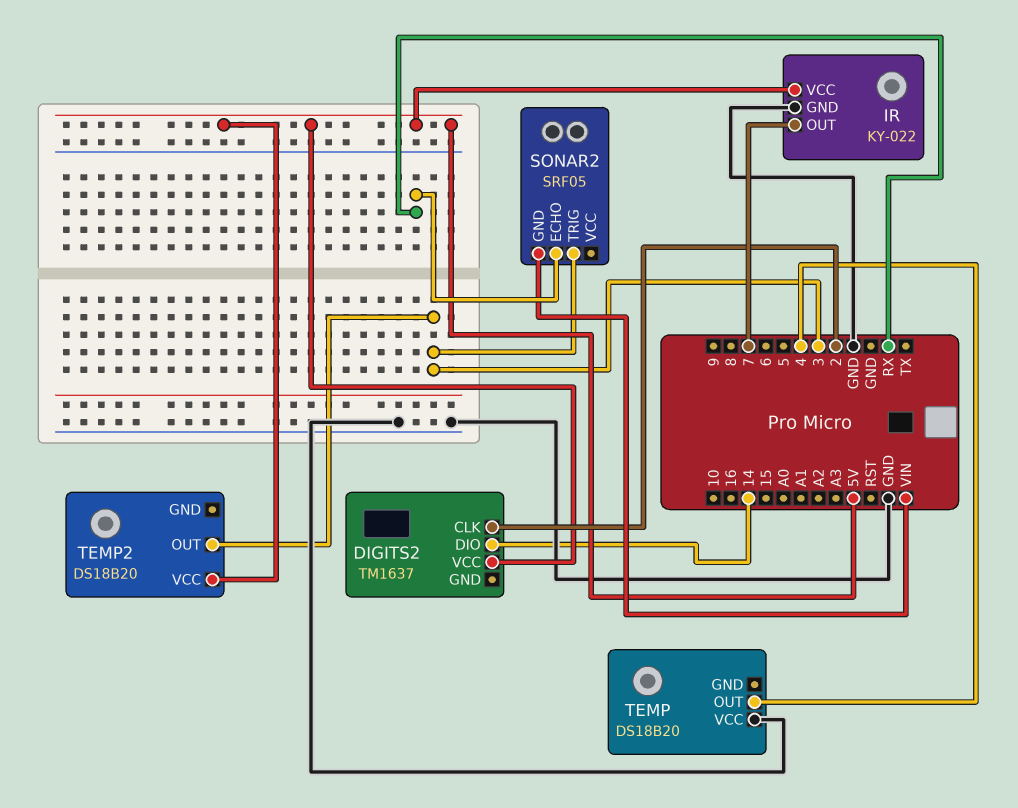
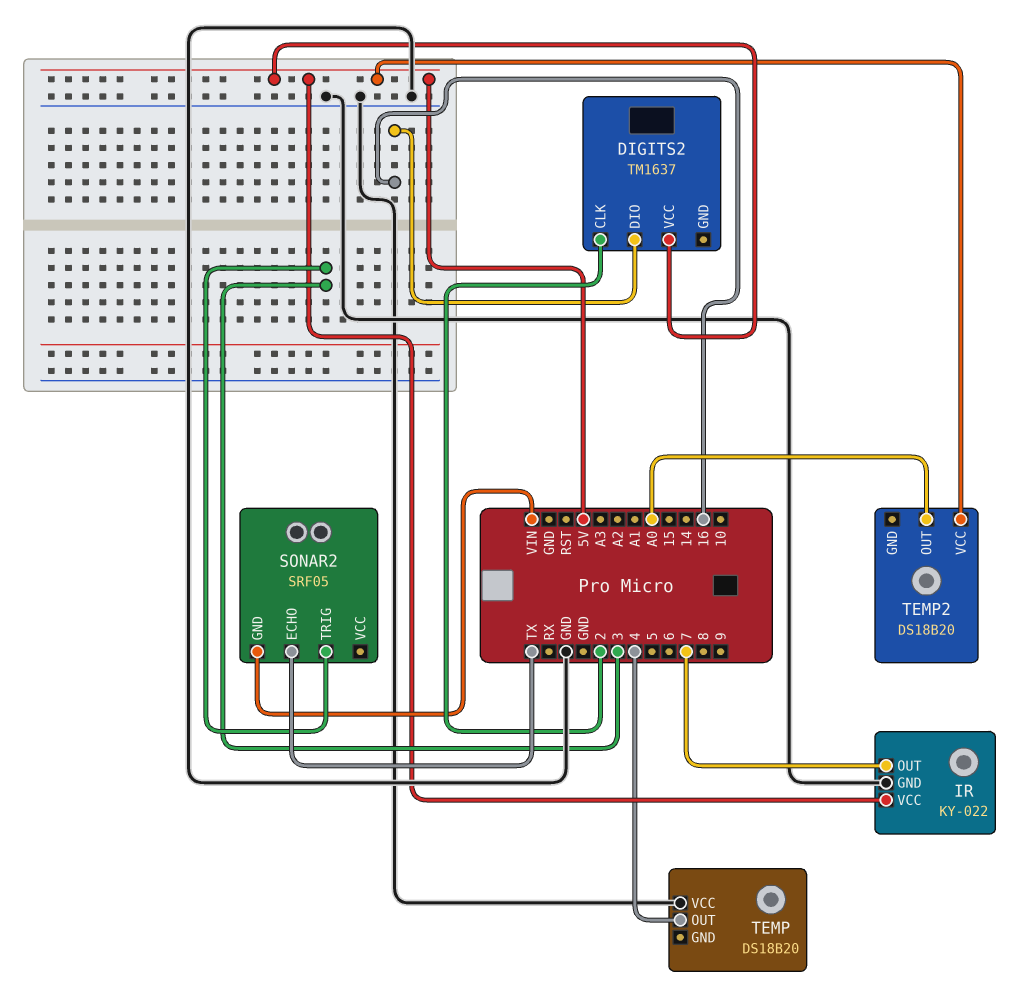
DIGITS2 pin DIO: 14 -> 16
SONAR2 pin ECHO: RX -> TX
TEMP2 pin OUT: 3 -> A0

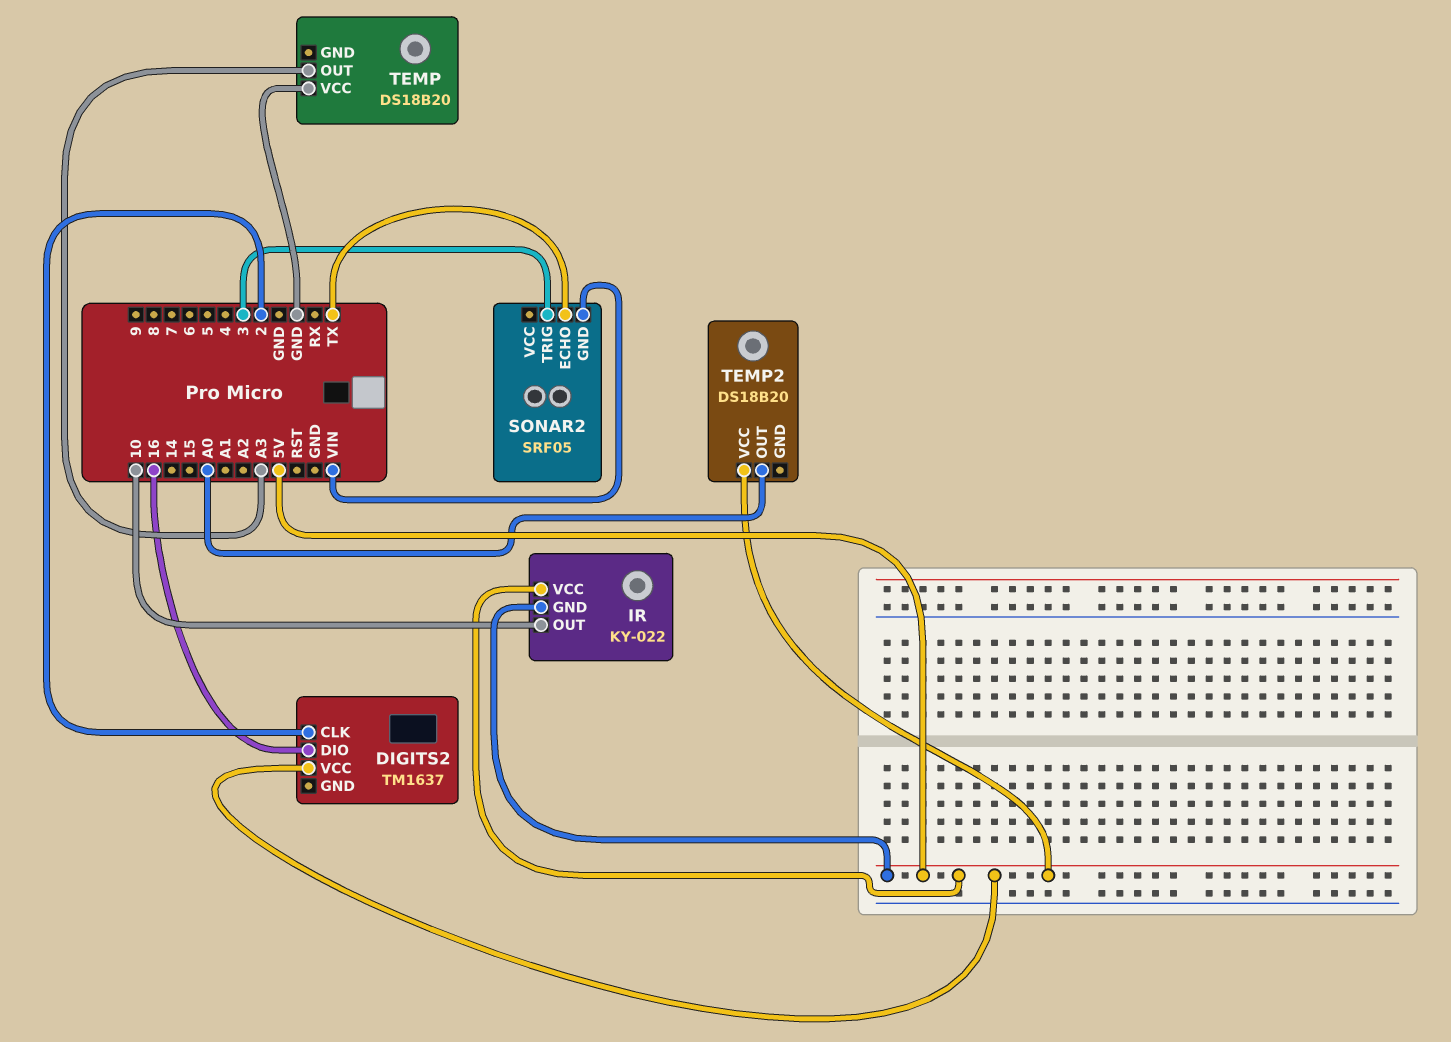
IR pin GND: GND -> 5V
IR pin OUT: 7 -> 10
TEMP pin OUT: 4 -> A3

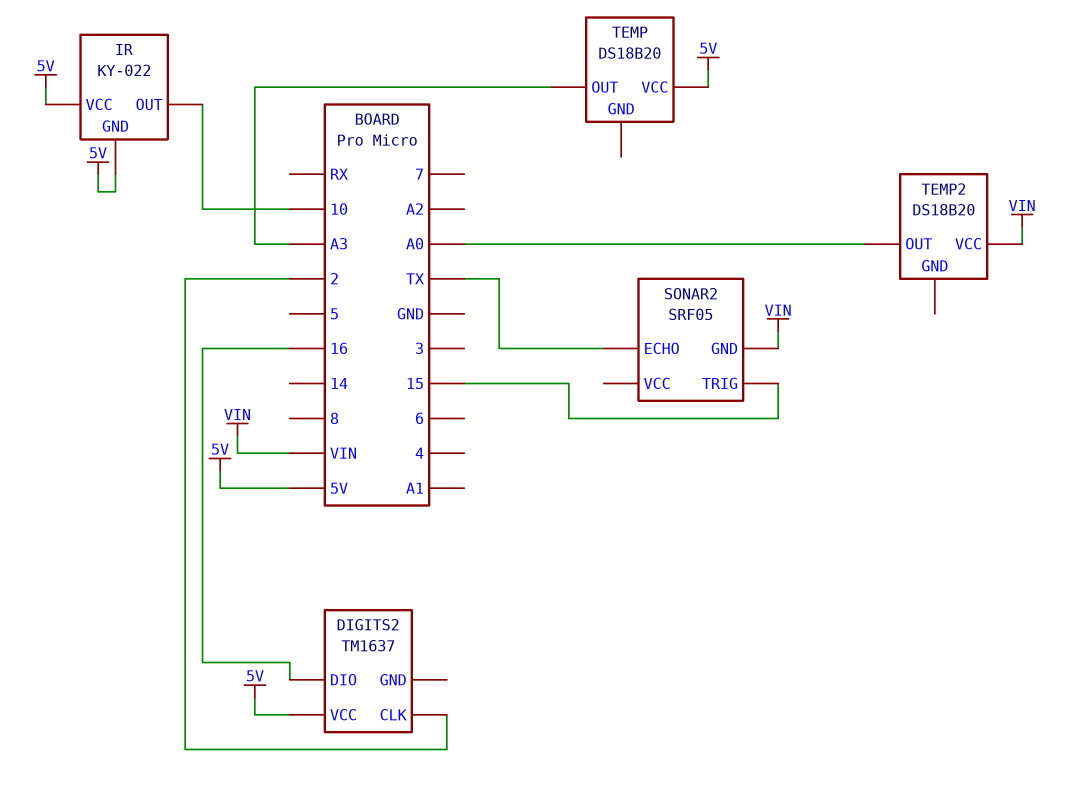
SONAR2 pin TRIG: 3 -> 15
TEMP pin VCC: GND -> 5V
TEMP2 pin VCC: 5V -> VIN

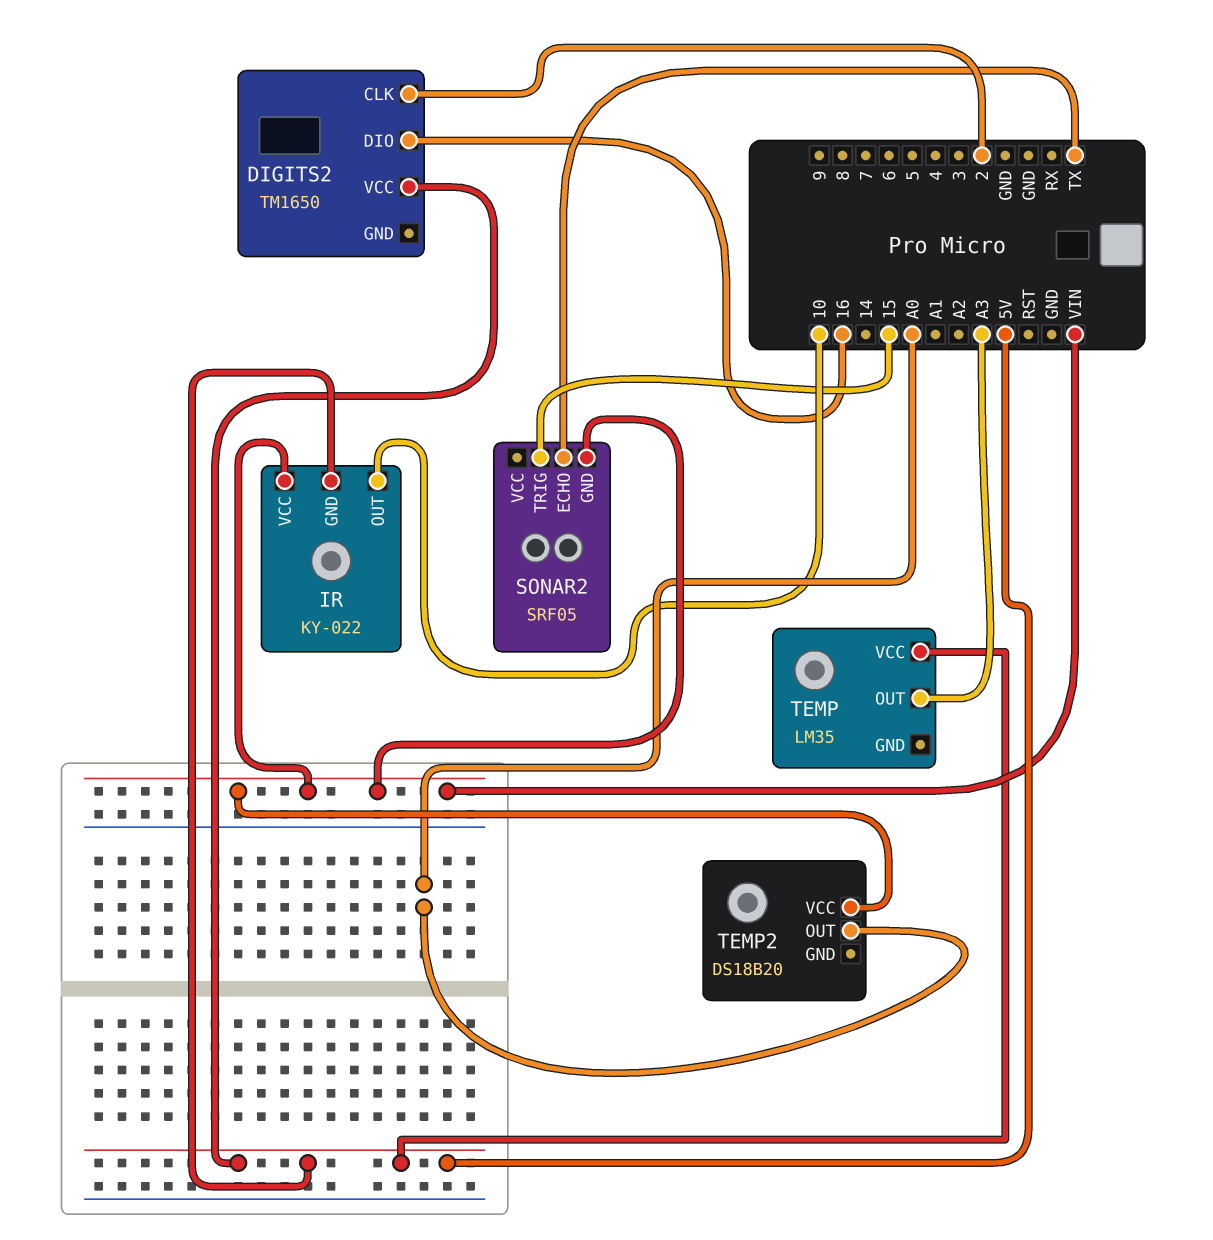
DIGITS2: TM1637 -> TM1650
IR pin VCC: 5V -> VIN
TEMP: DS18B20 -> LM35

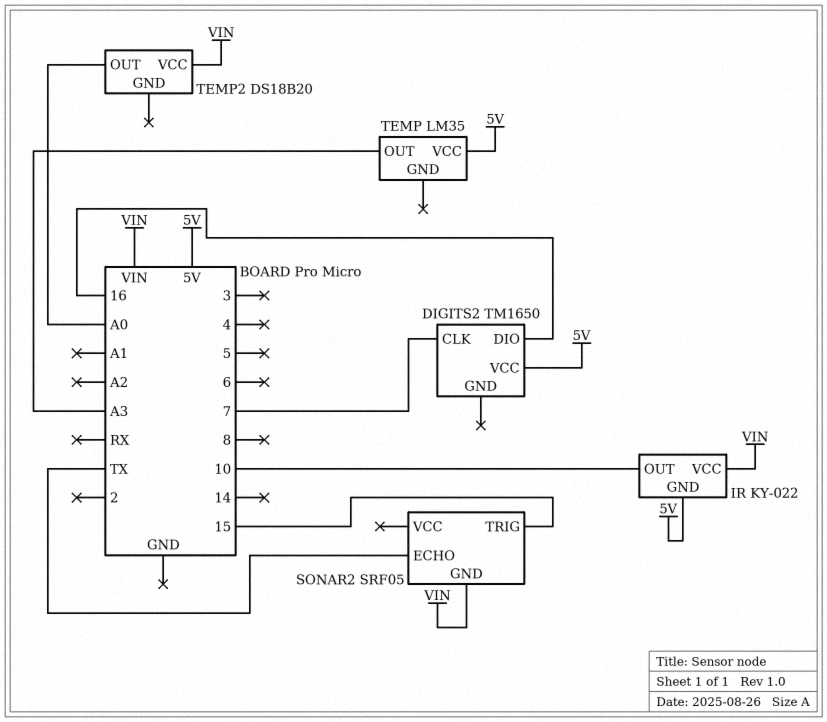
DIGITS2 pin CLK: 2 -> 7

